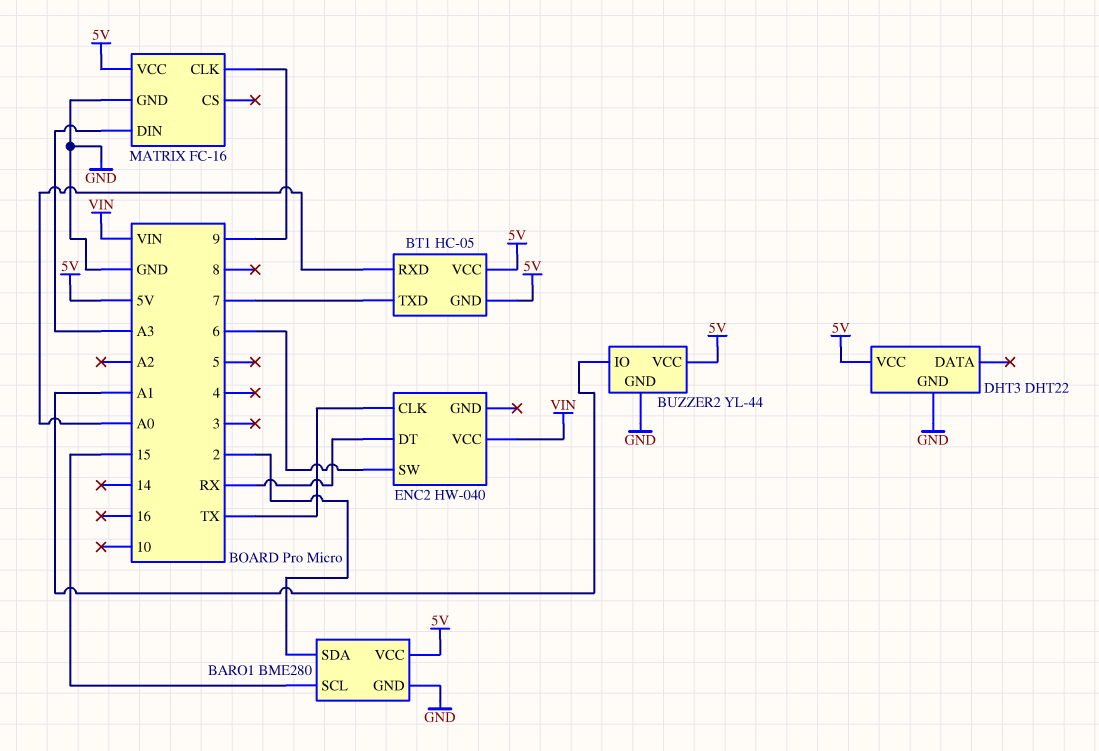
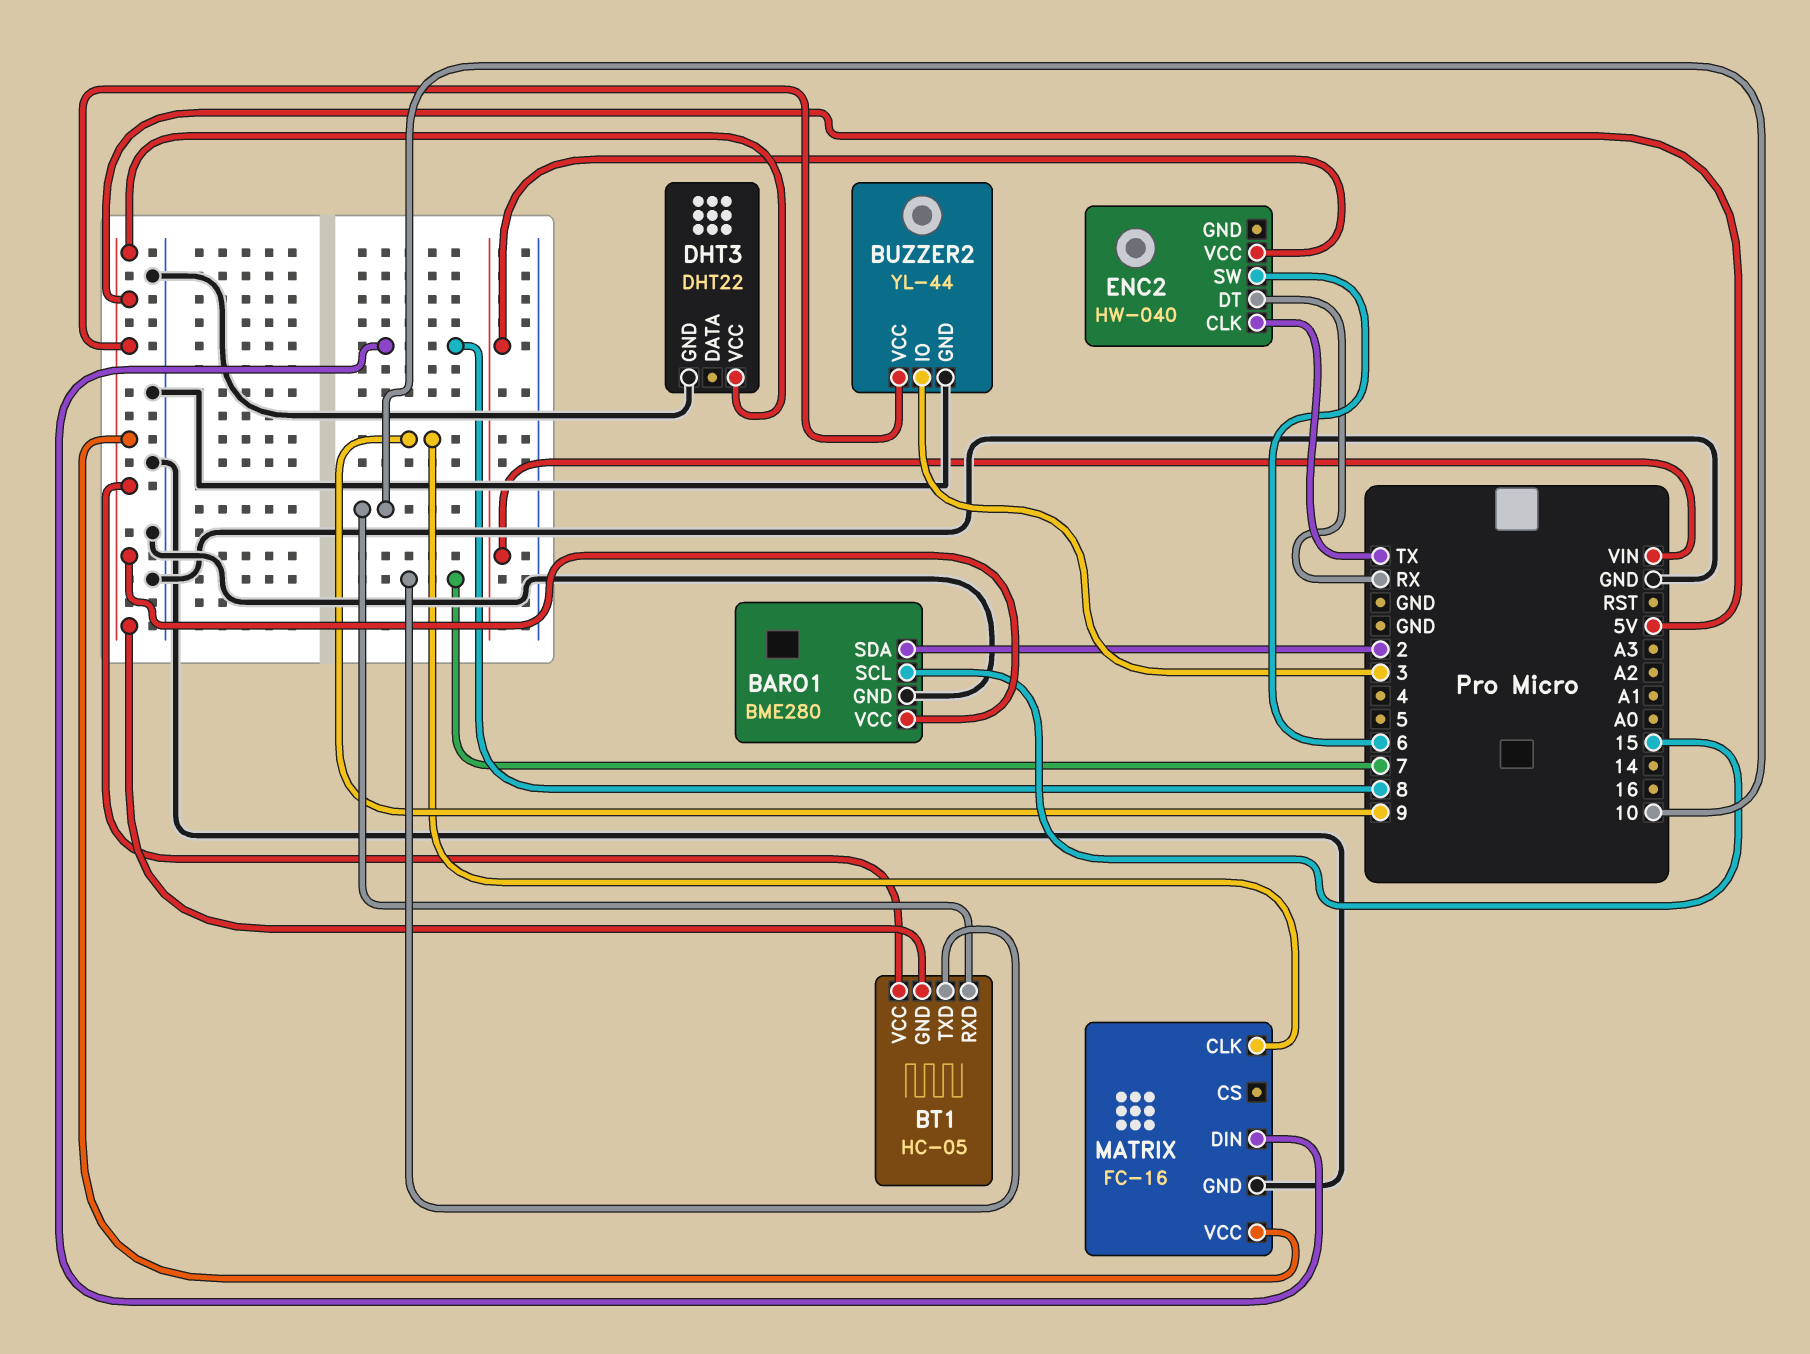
BT1 pin RXD: A0 -> 10
BUZZER2 pin IO: A1 -> 3
MATRIX pin DIN: A3 -> 8

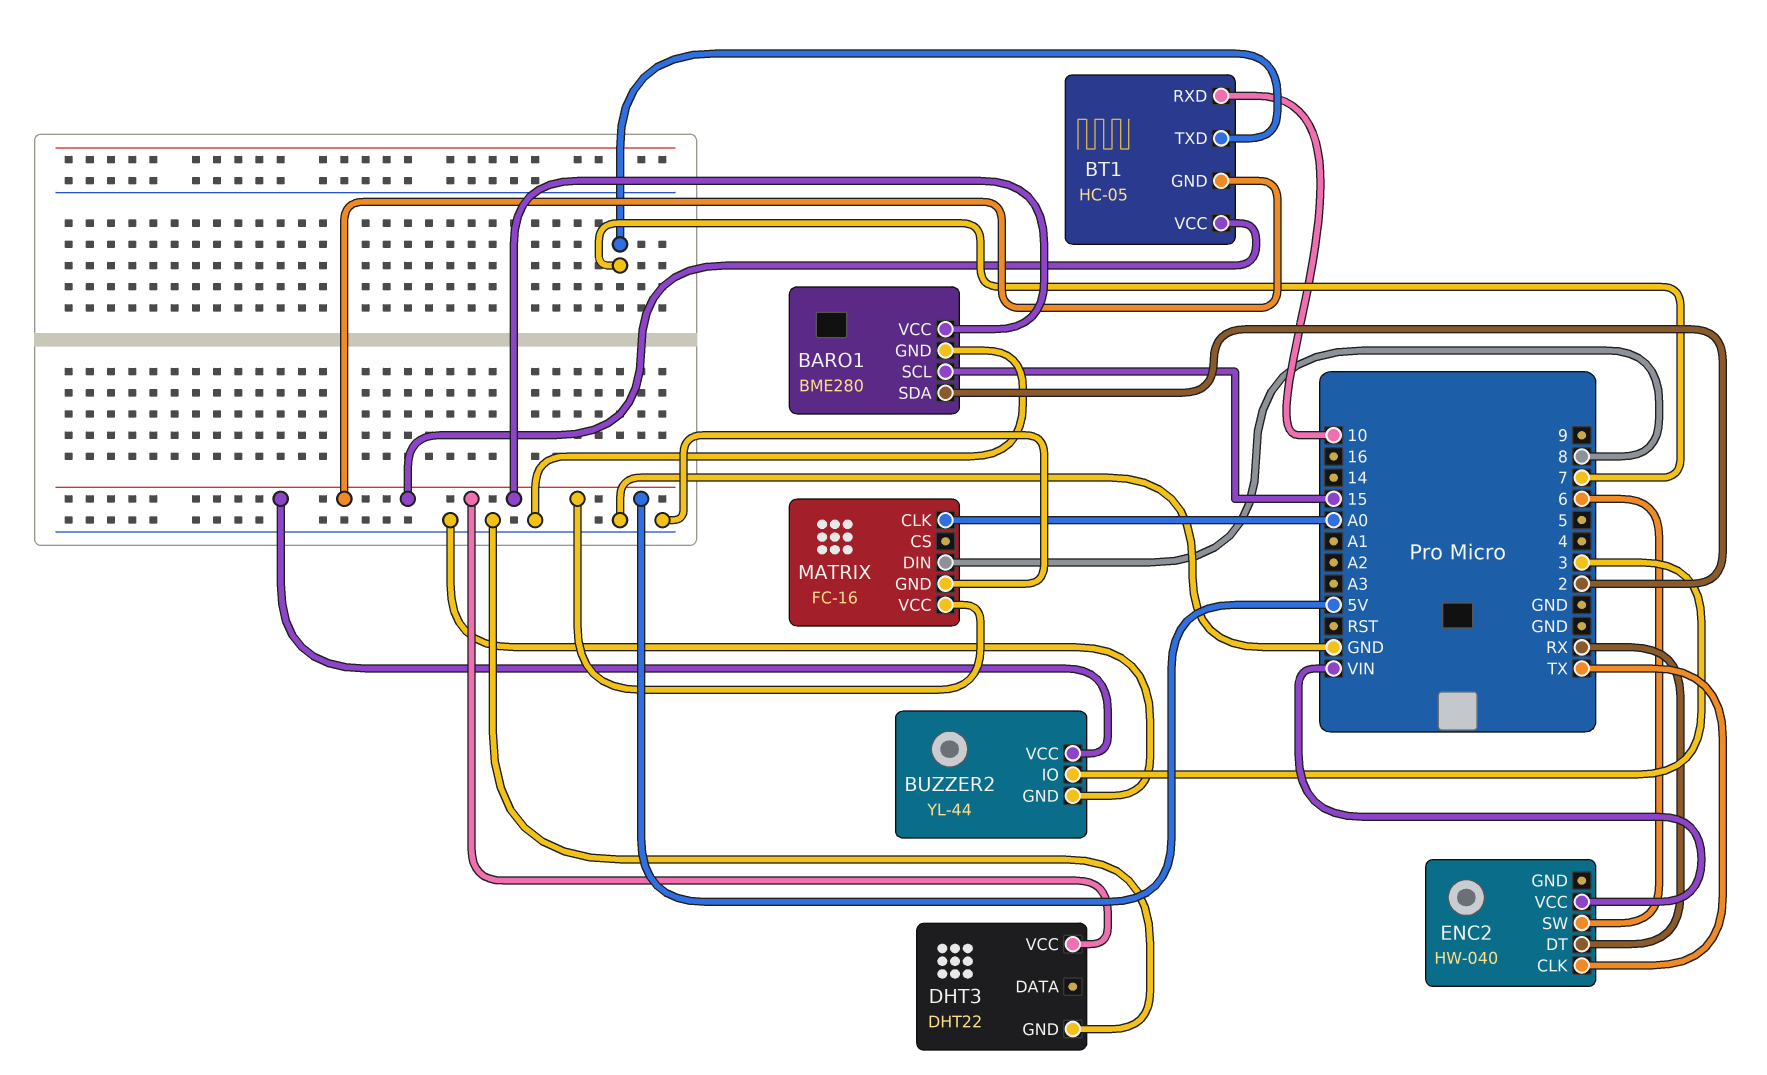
MATRIX pin CLK: 9 -> A0

